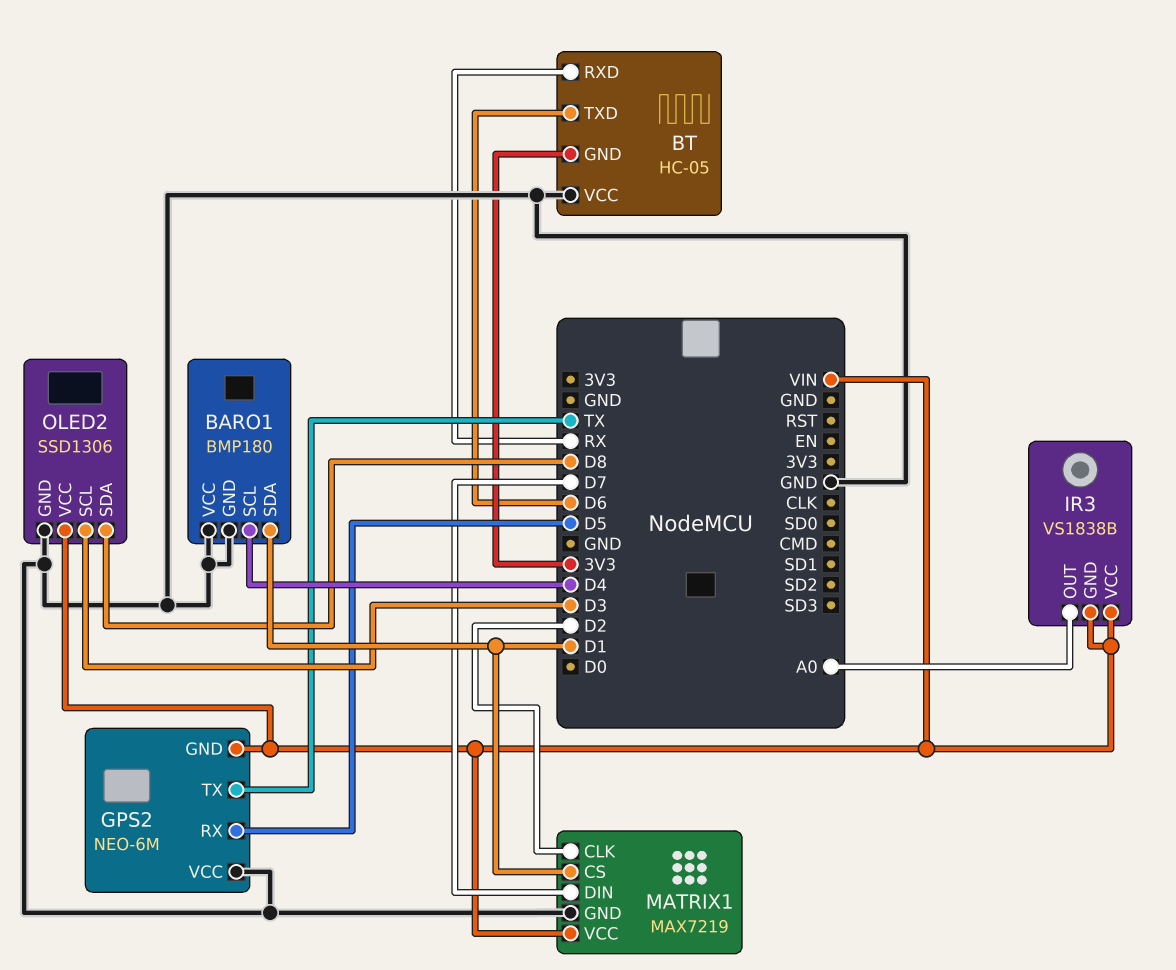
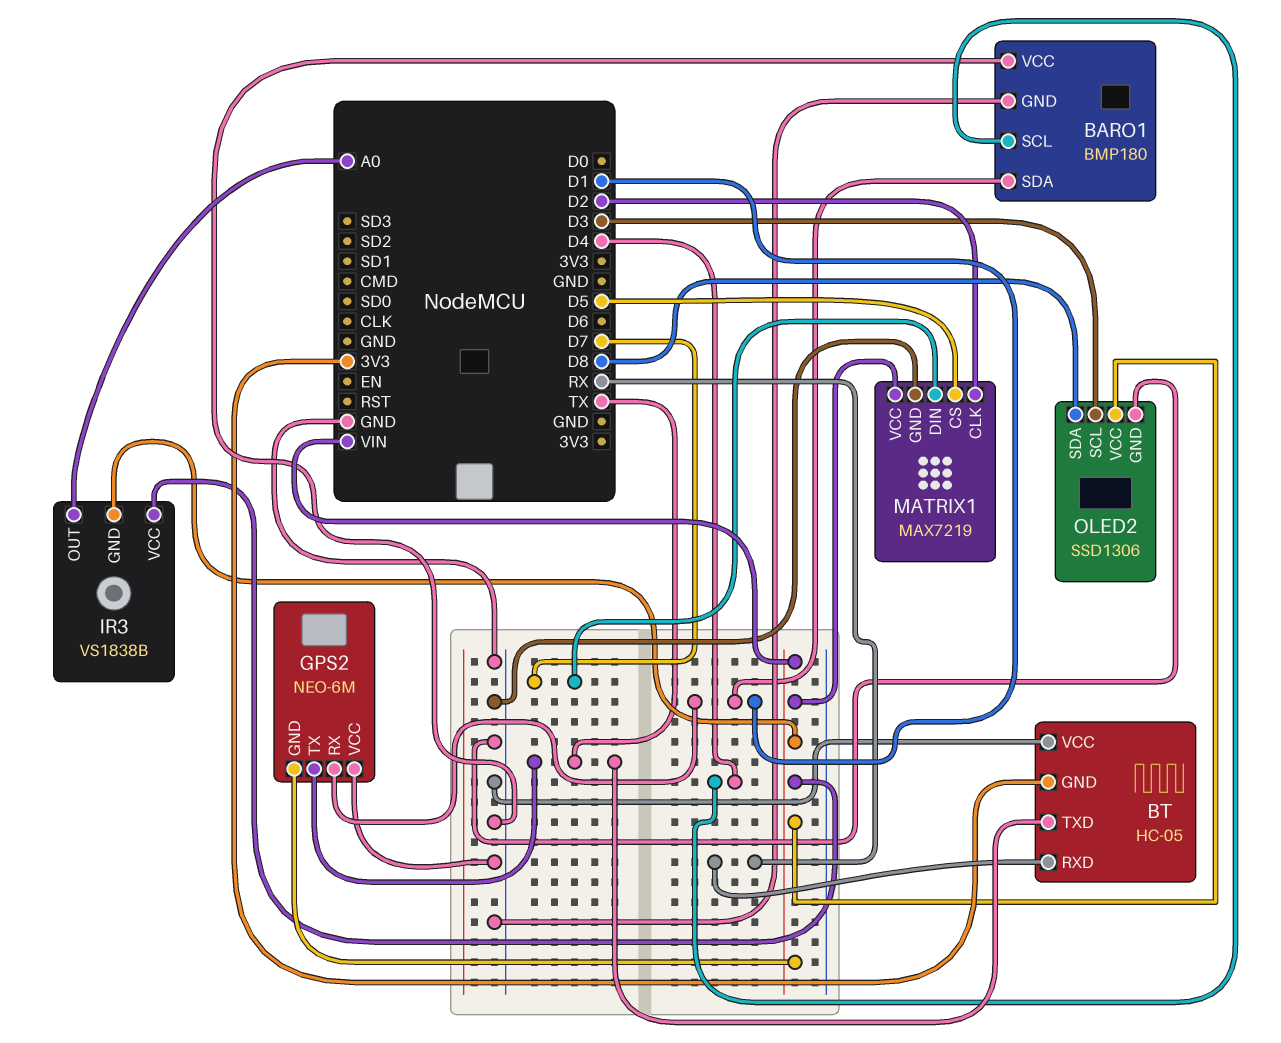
BT pin TXD: D6 -> TX
GPS2 pin RX: D5 -> D1
MATRIX1 pin CS: D1 -> D5

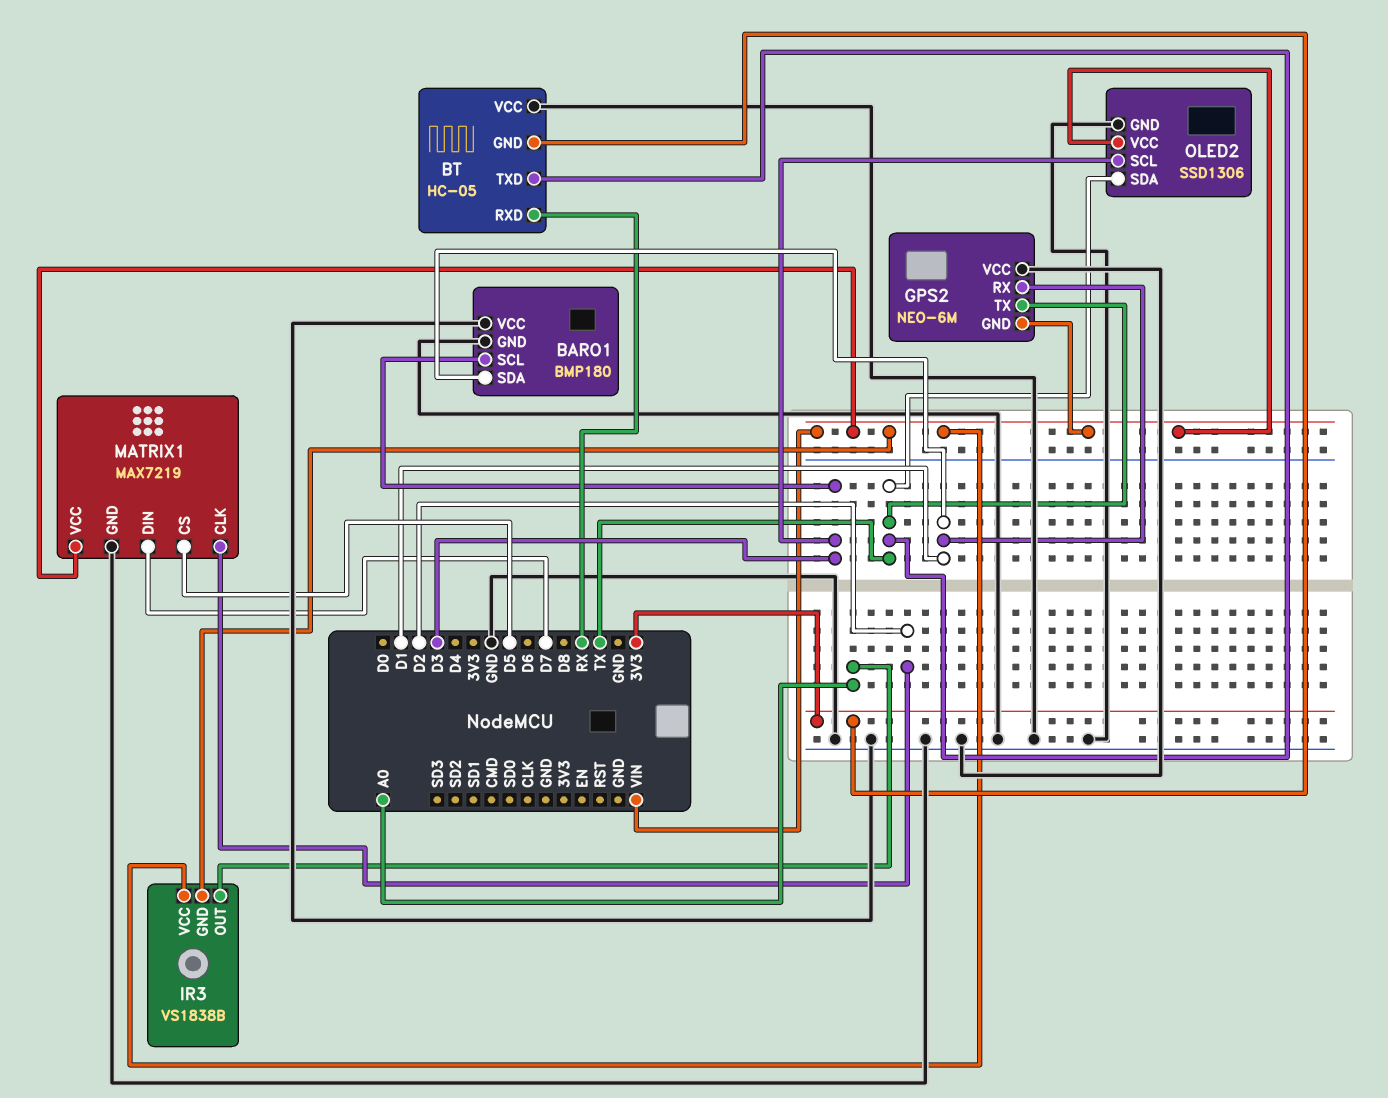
BARO1 pin SCL: D4 -> D3
OLED2 pin SDA: D8 -> TX

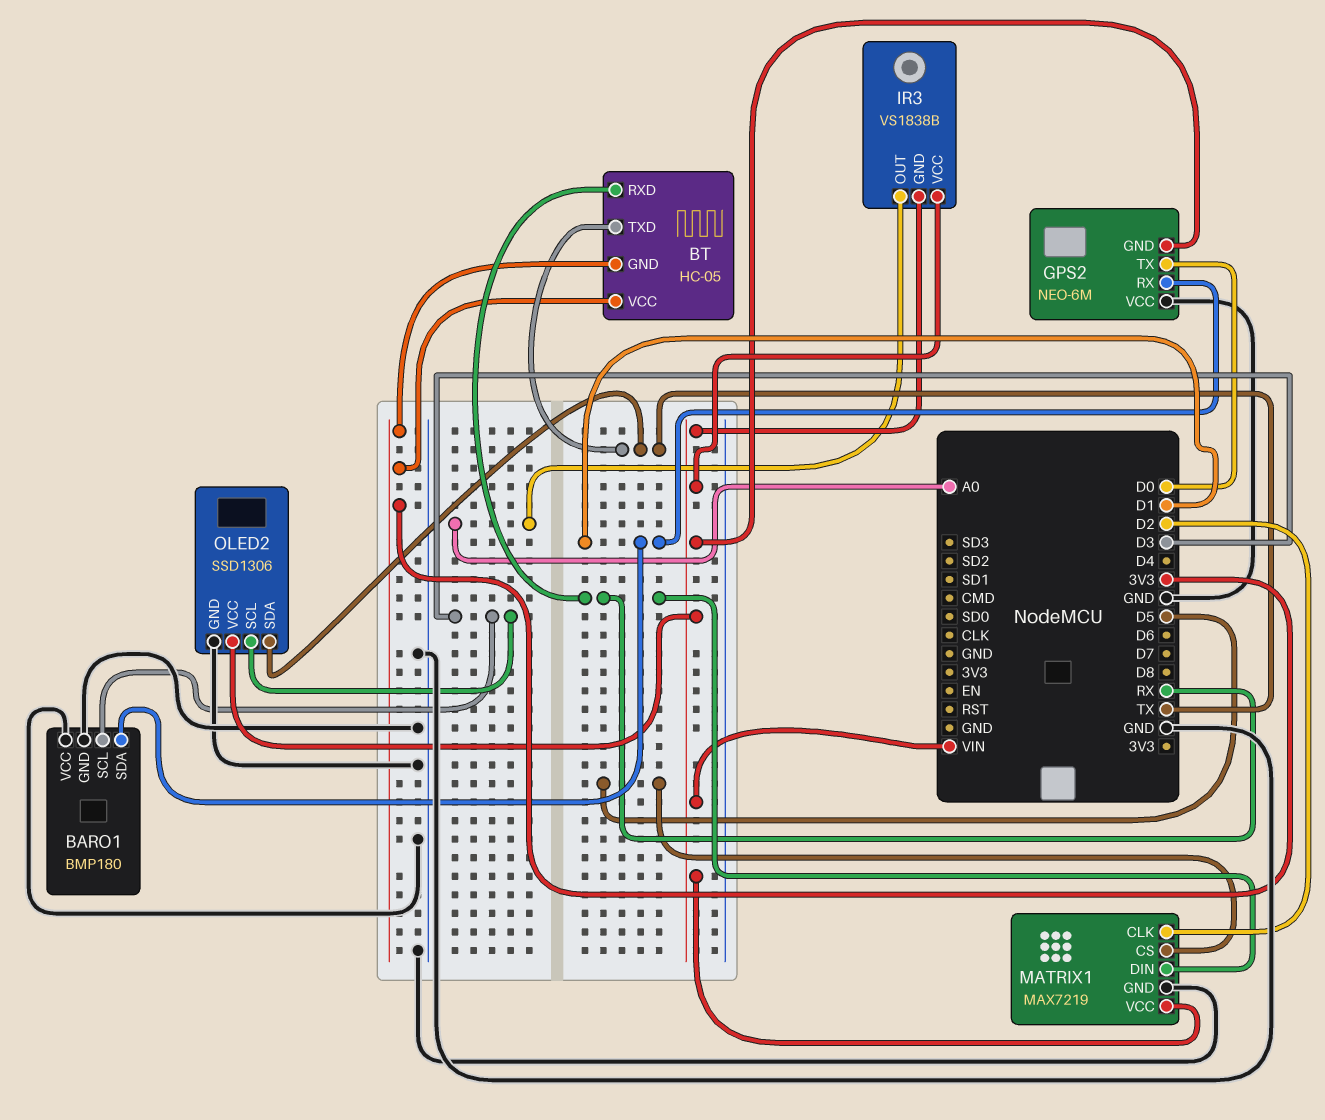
BT pin VCC: GND -> 3V3
GPS2 pin TX: TX -> D0
MATRIX1 pin DIN: D7 -> RX

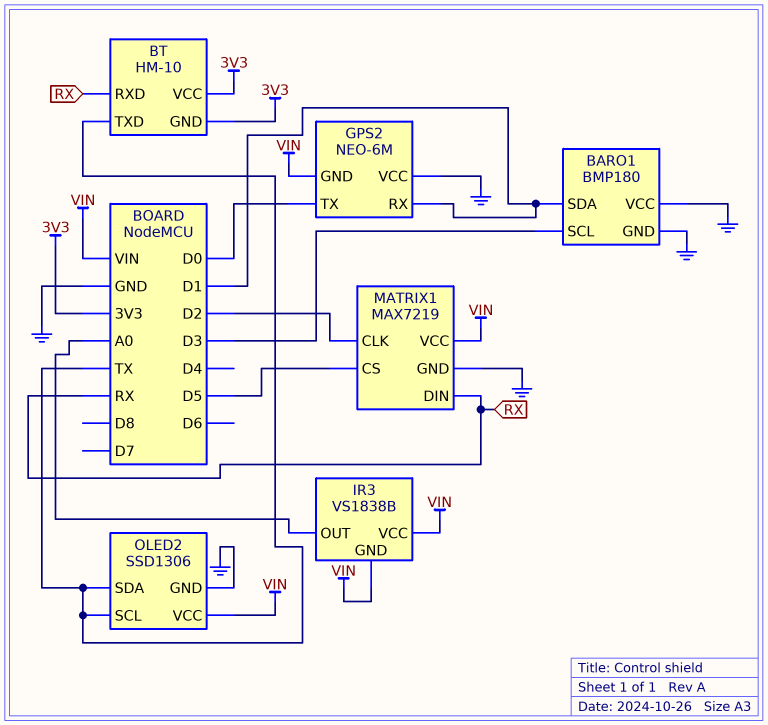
BT: HC-05 -> HM-10
OLED2 pin SCL: D3 -> TX

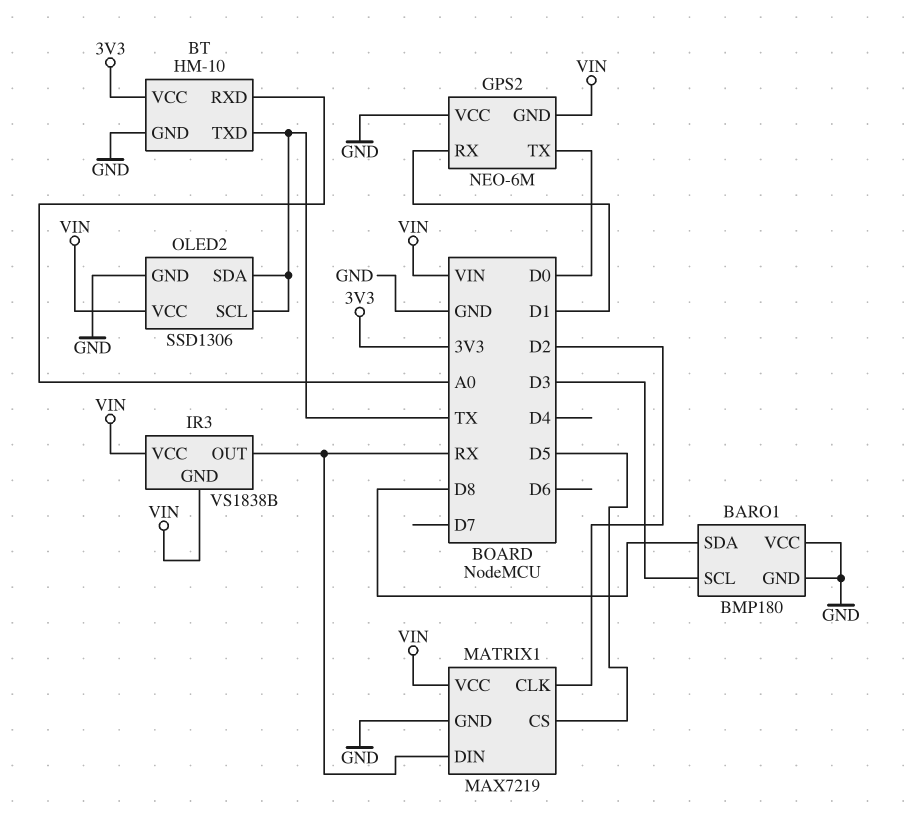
BARO1 pin SDA: D1 -> D8
BT pin GND: 3V3 -> GND
BT pin RXD: RX -> A0
IR3 pin OUT: A0 -> RX

